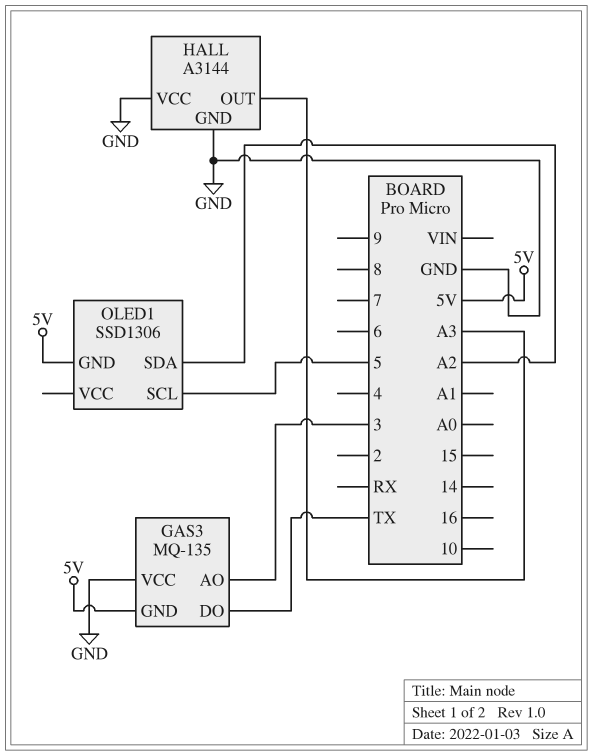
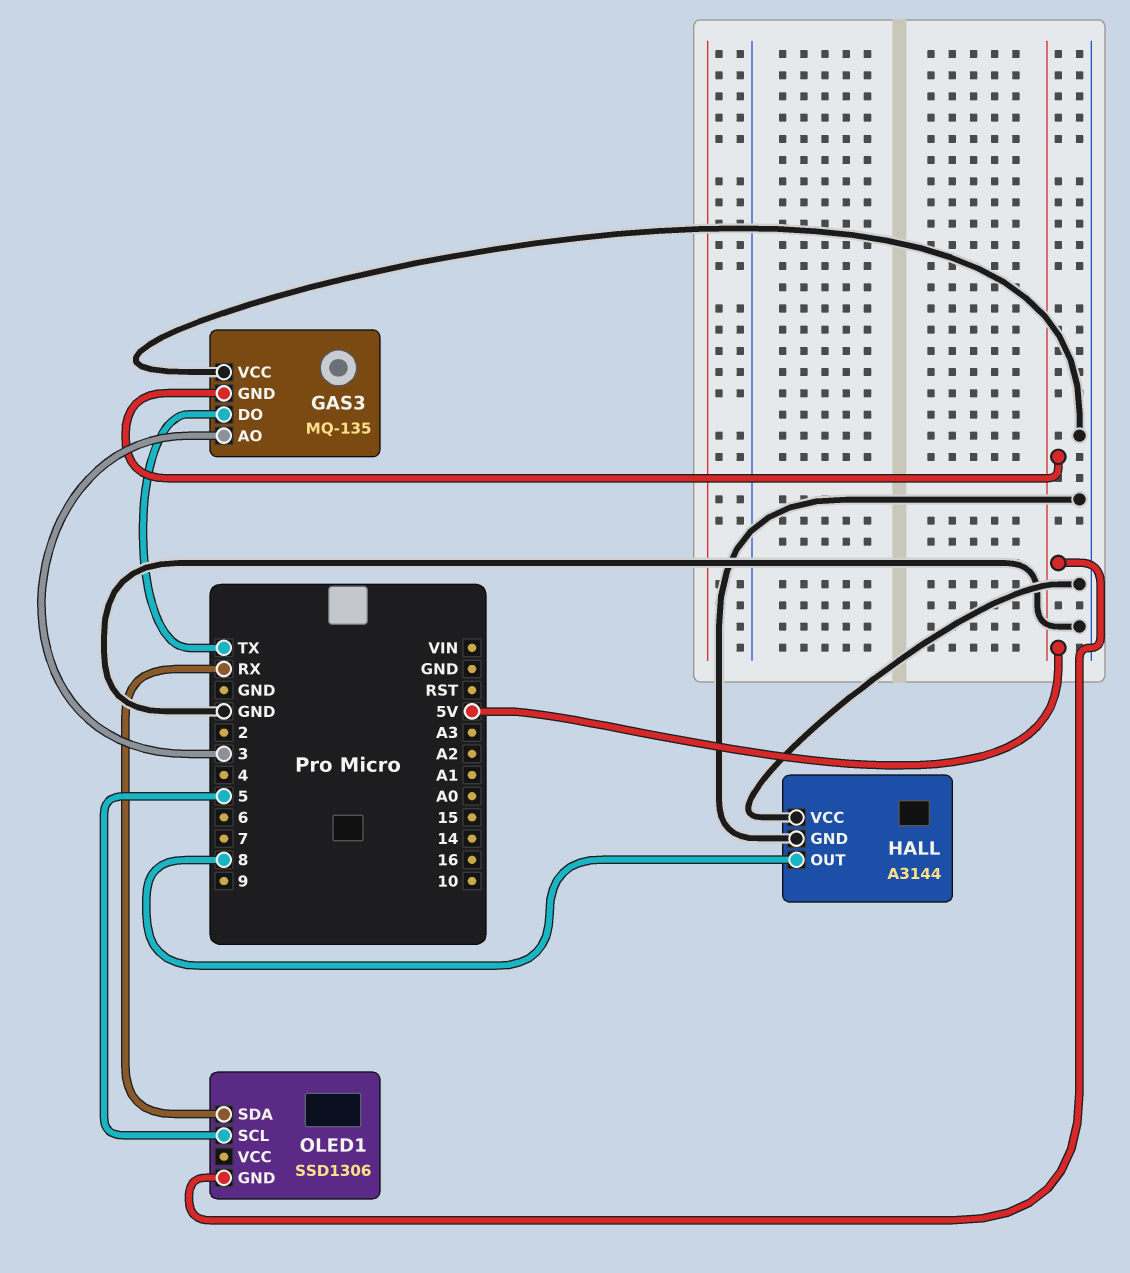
HALL pin OUT: A3 -> 8
OLED1 pin SDA: A2 -> RX

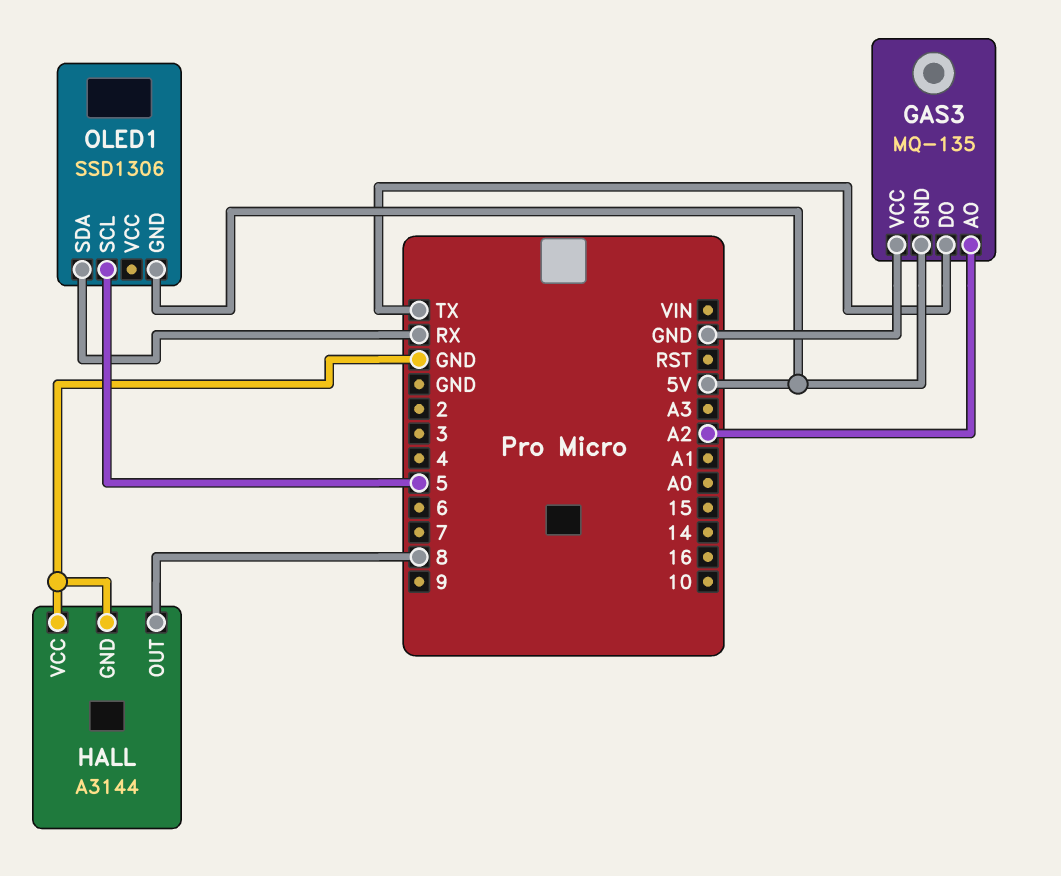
GAS3 pin AO: 3 -> A2

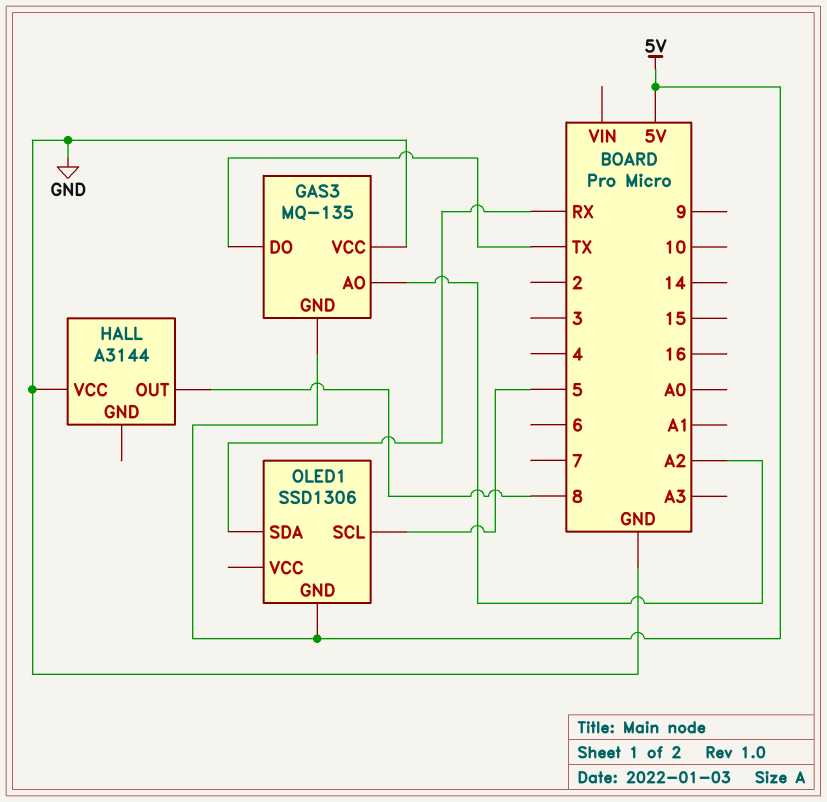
HALL pin GND: GND -> none

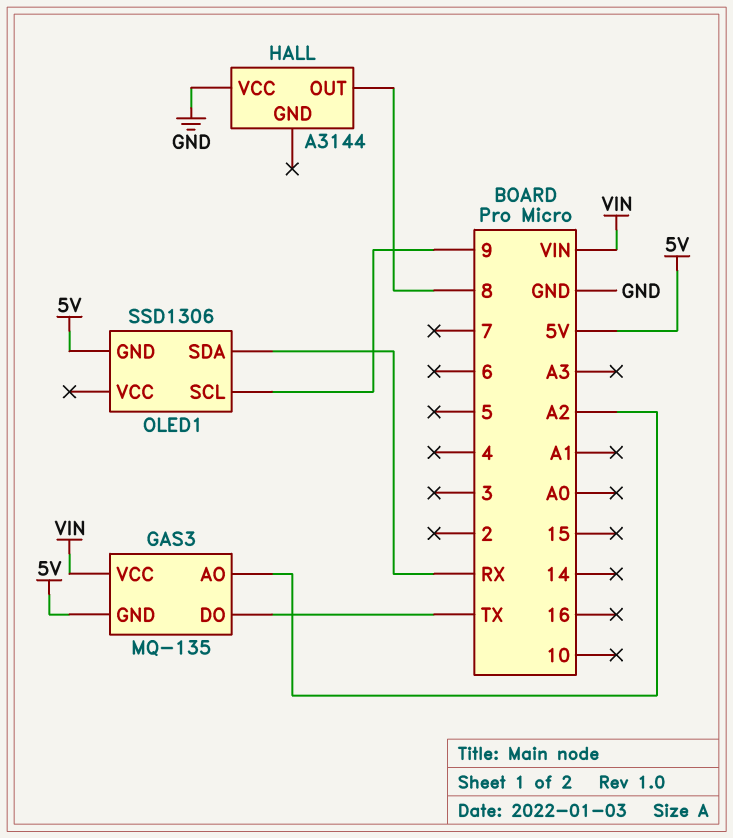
GAS3 pin VCC: GND -> VIN
OLED1 pin SCL: 5 -> 9

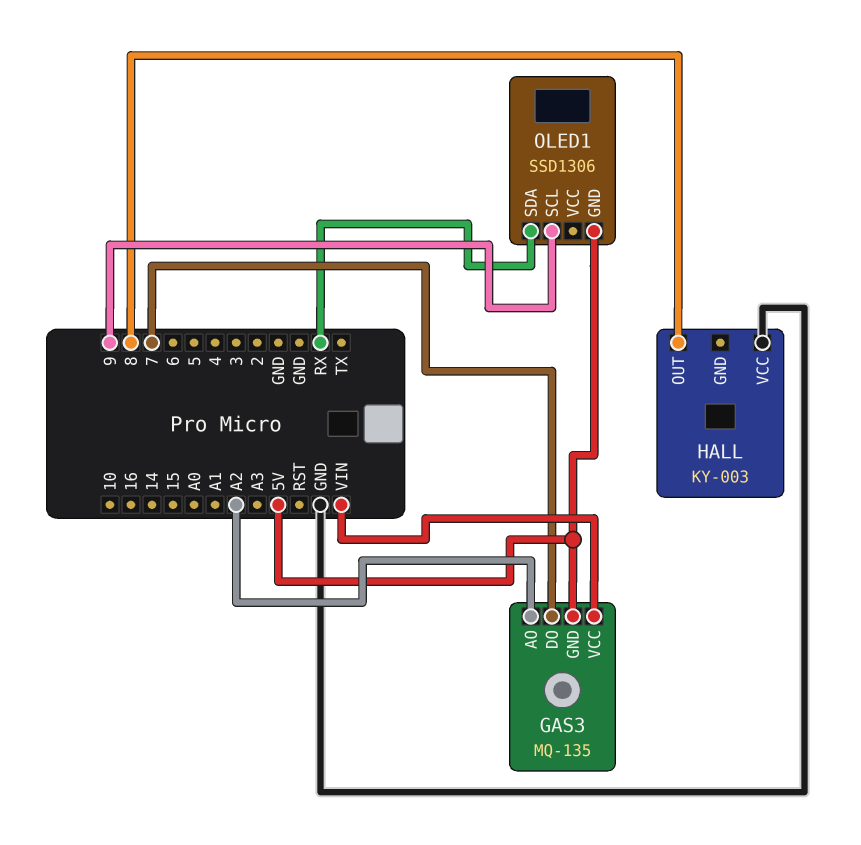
GAS3 pin DO: TX -> 7
HALL: A3144 -> KY-003

